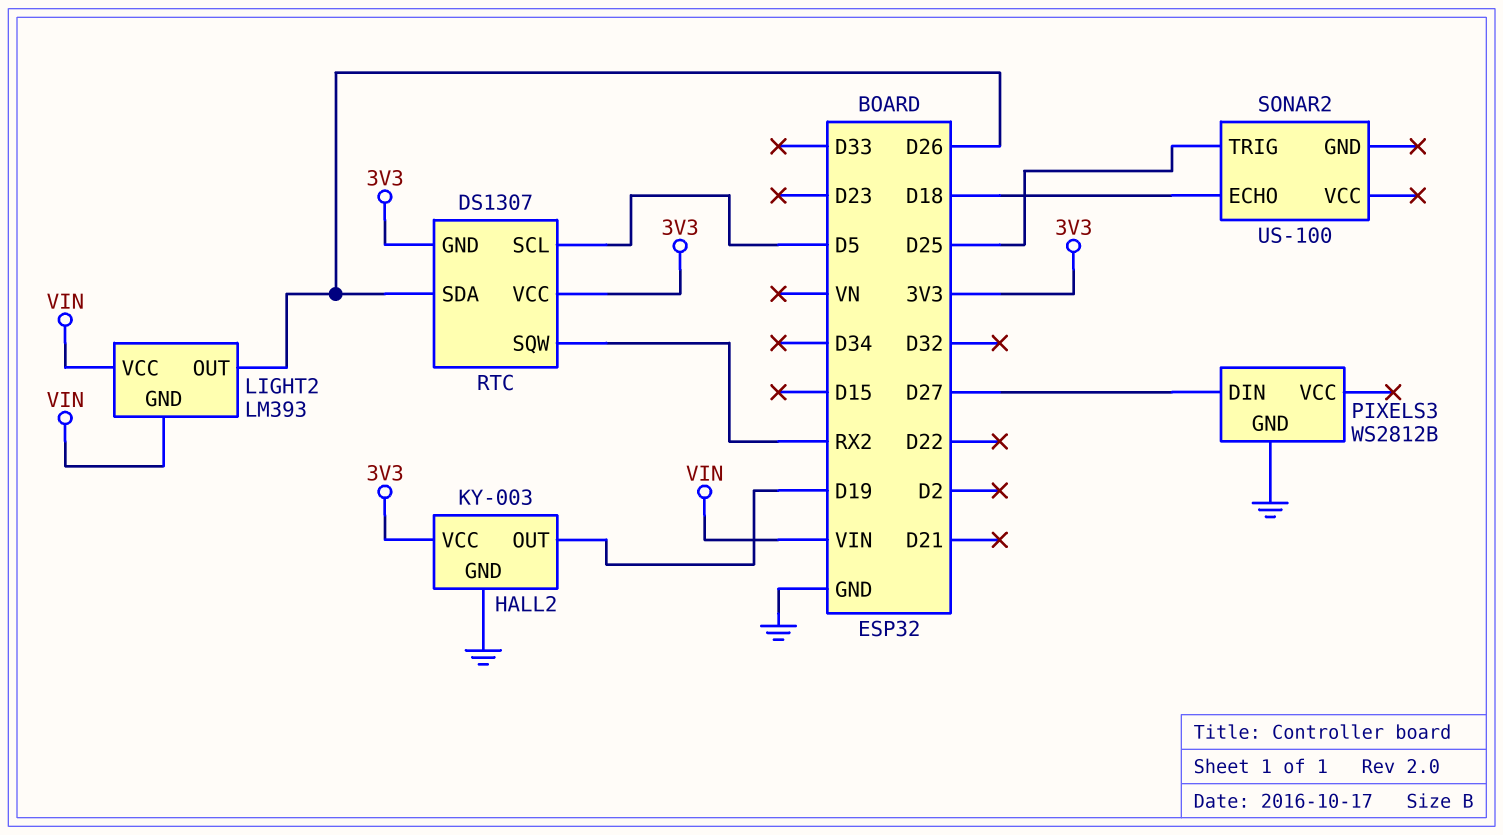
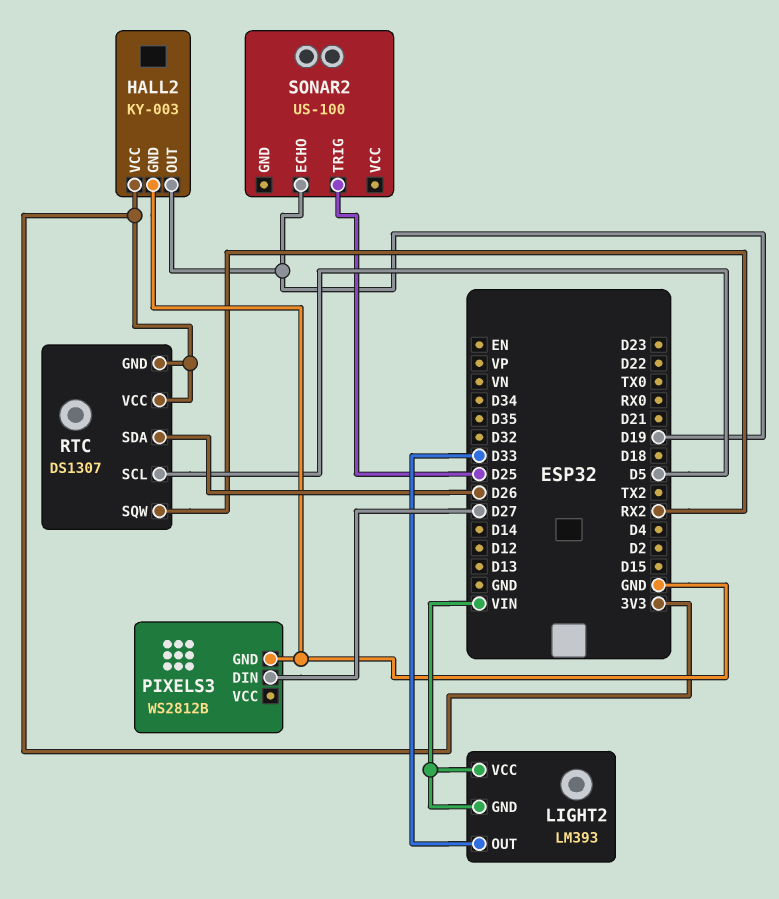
LIGHT2 pin OUT: D26 -> D33
SONAR2 pin ECHO: D18 -> D19

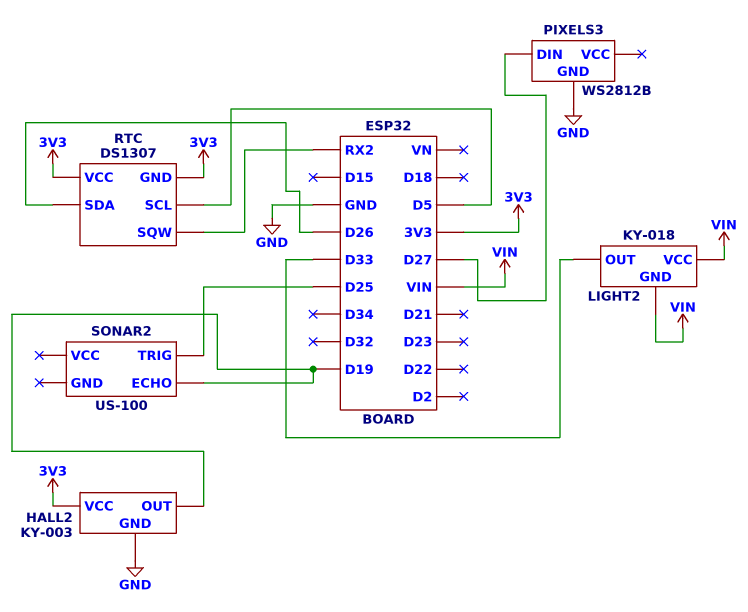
LIGHT2: LM393 -> KY-018

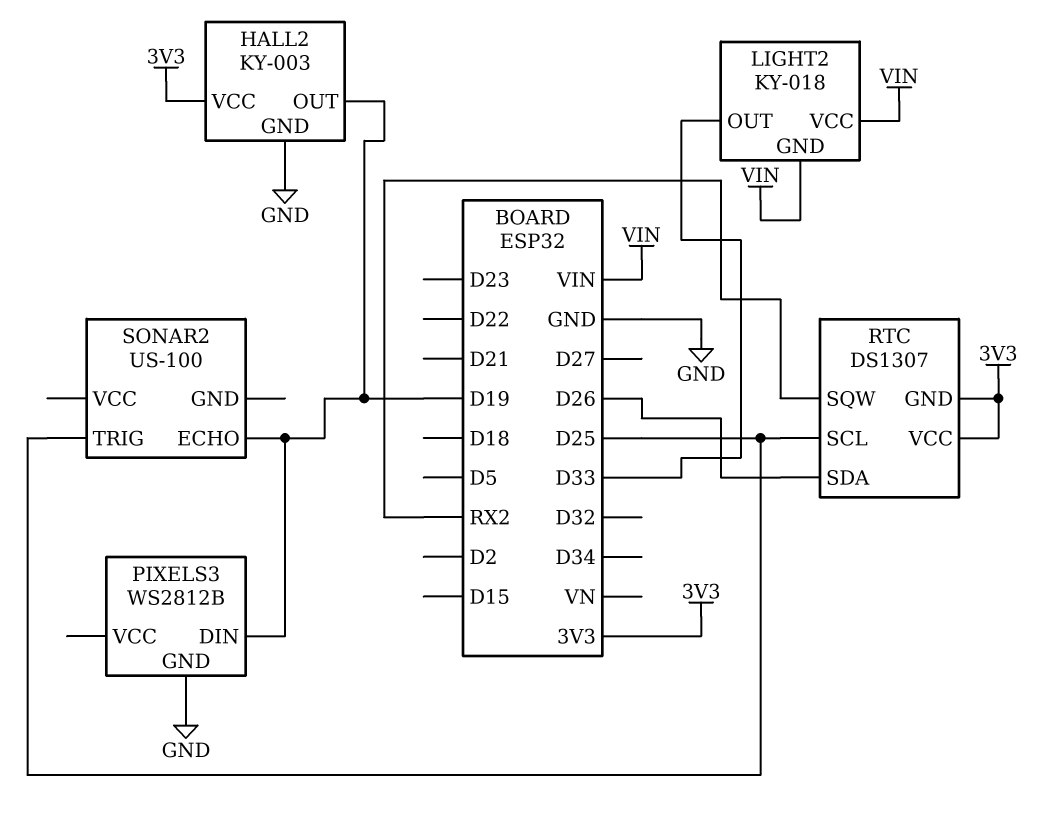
PIXELS3 pin DIN: D27 -> D19
RTC pin SCL: D5 -> D25

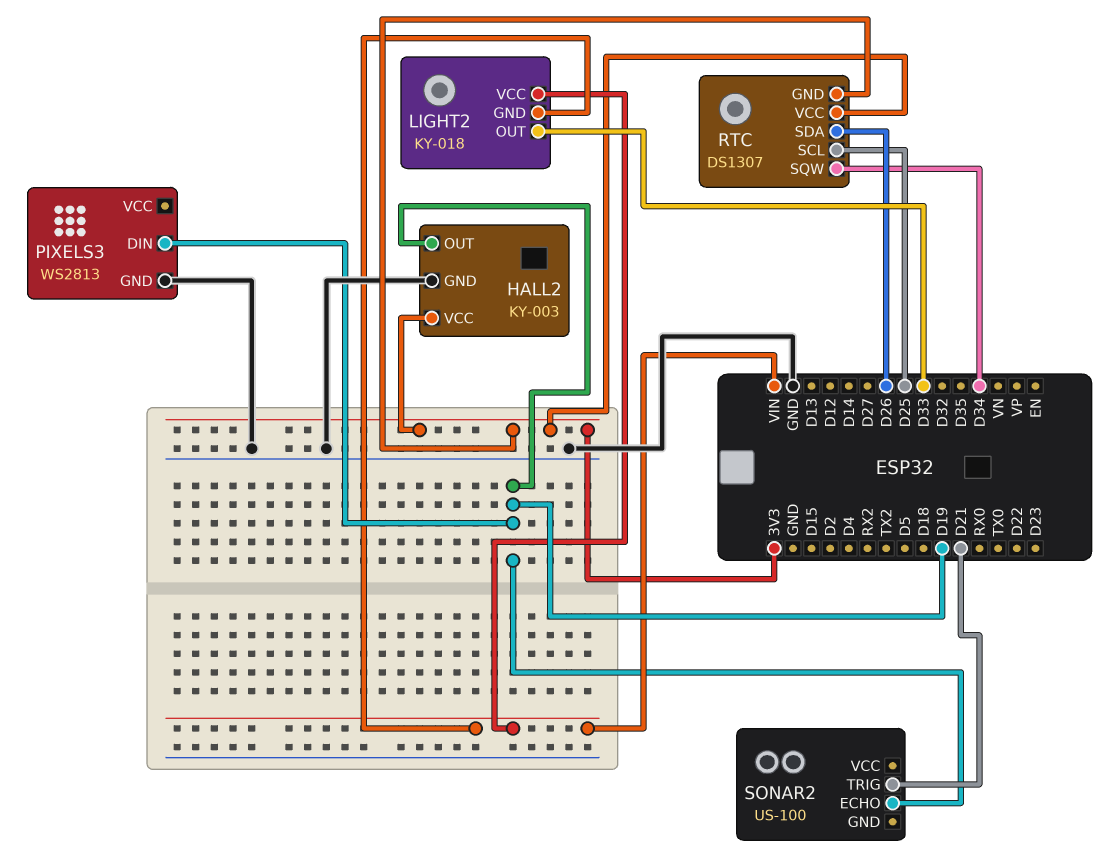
PIXELS3: WS2812B -> WS2813
RTC pin SQW: RX2 -> D34
SONAR2 pin TRIG: D25 -> D21

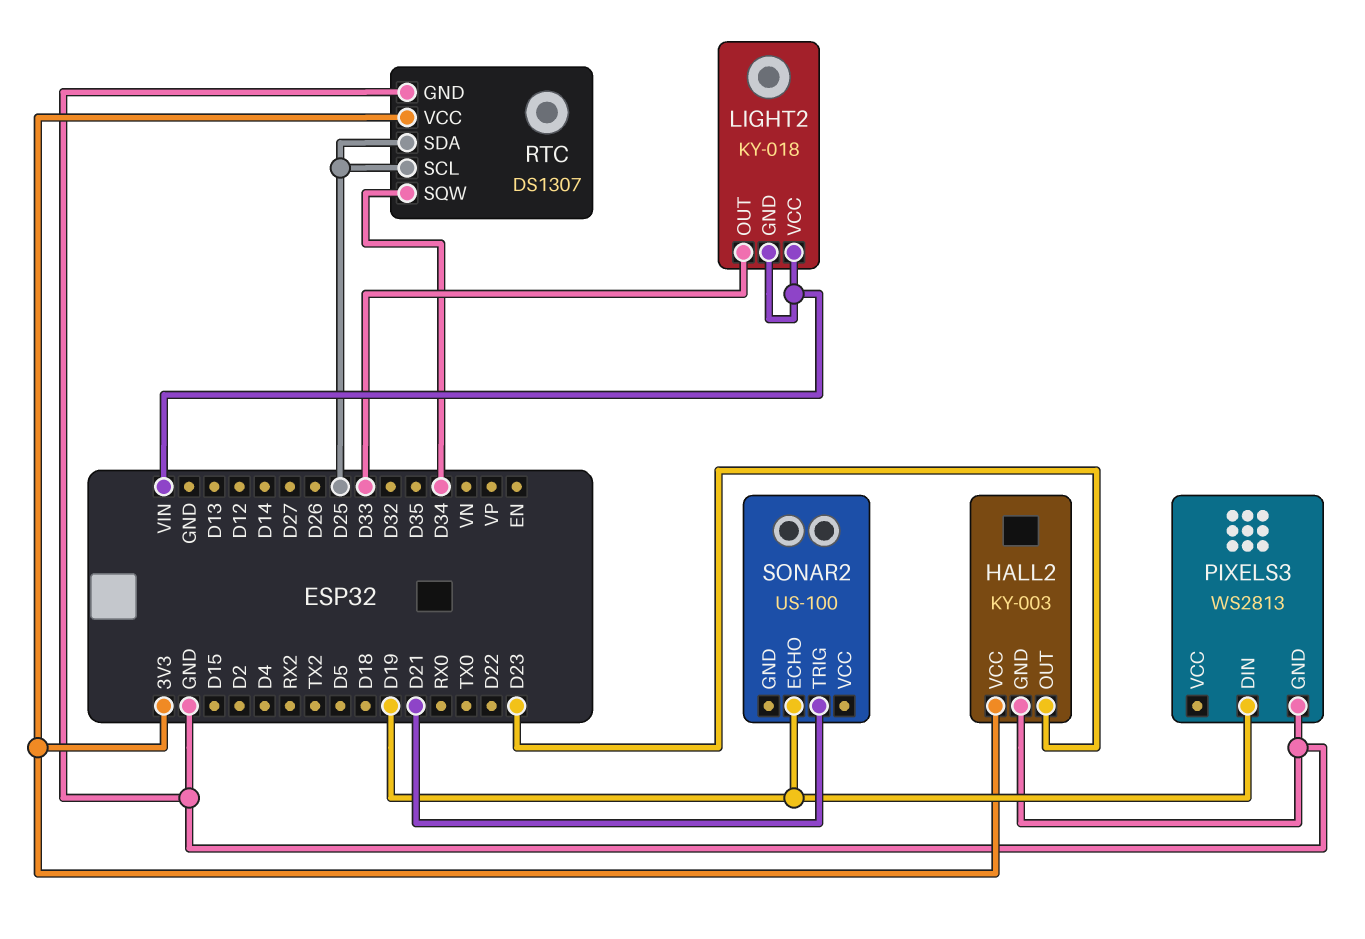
HALL2 pin OUT: D19 -> D23
RTC pin GND: 3V3 -> GND
RTC pin SDA: D26 -> D25

